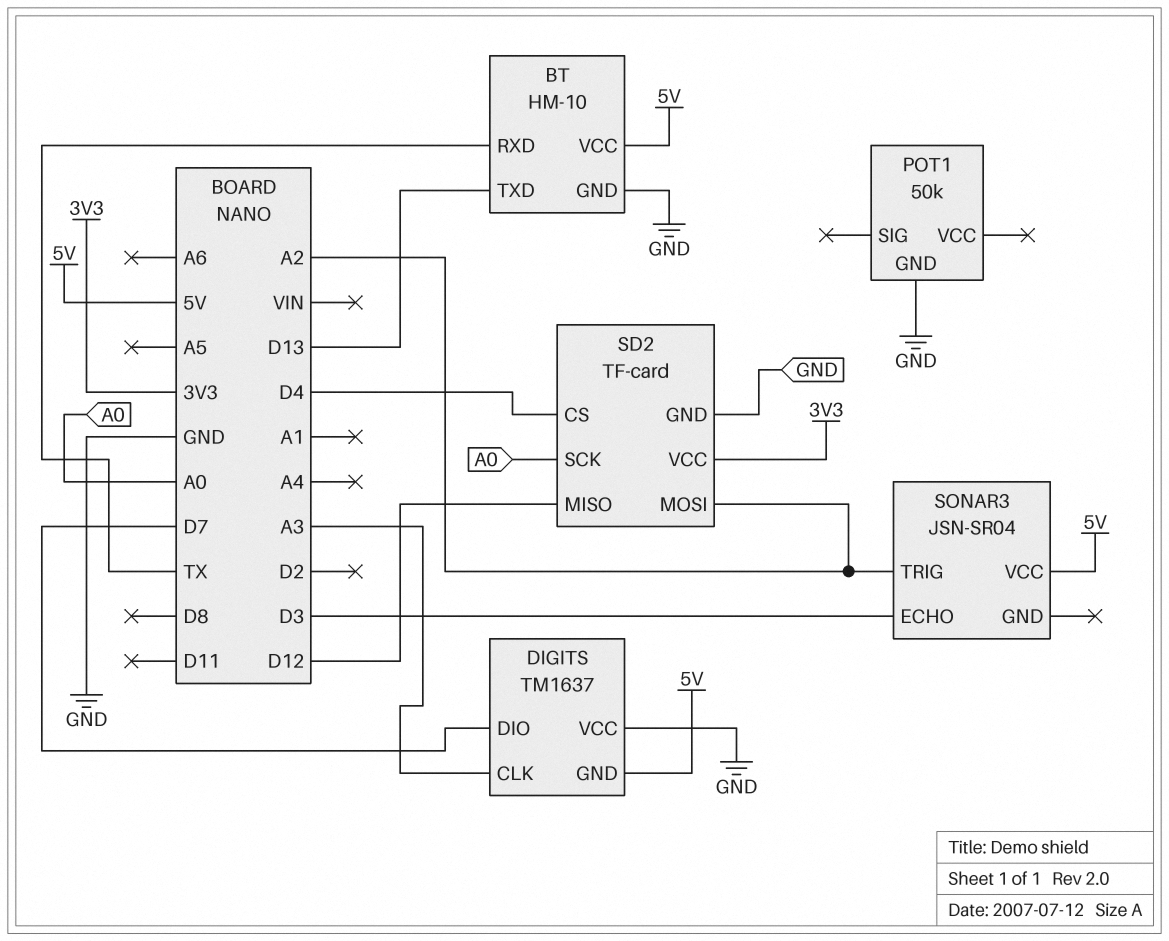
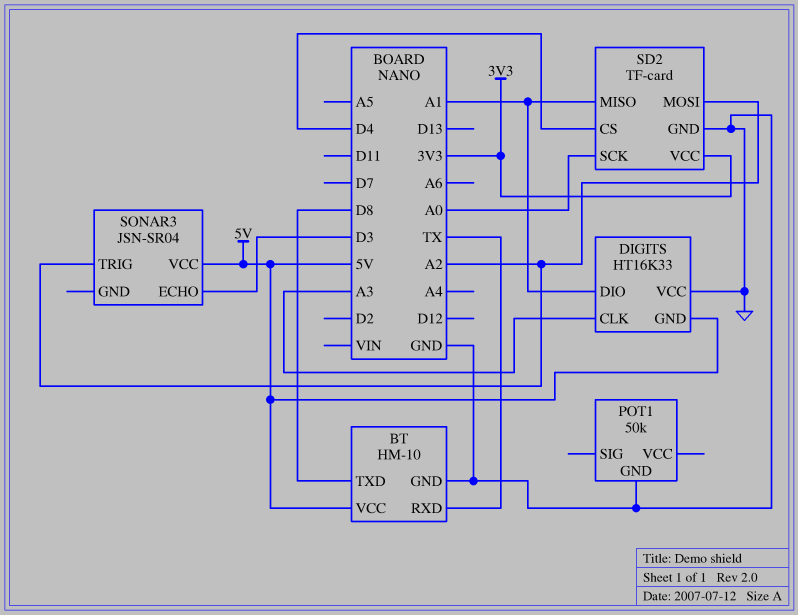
BT pin TXD: D13 -> D8
DIGITS: TM1637 -> HT16K33
DIGITS pin DIO: D7 -> A1
SD2 pin MISO: D12 -> A1

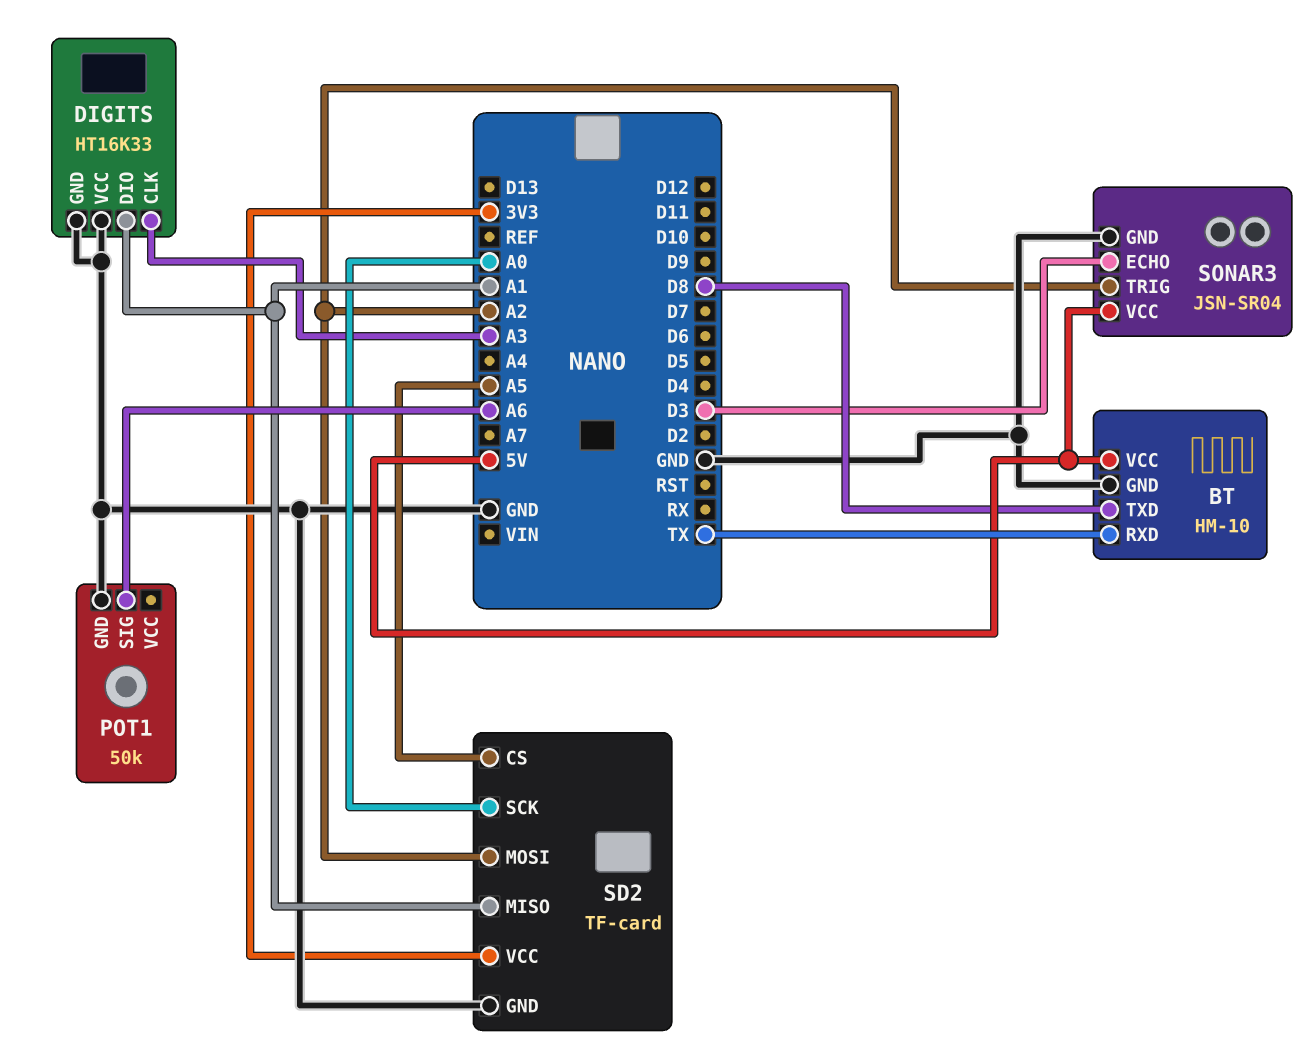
DIGITS pin GND: 5V -> GND
POT1 pin SIG: none -> A6
SD2 pin CS: D4 -> A5
SONAR3 pin GND: none -> GND

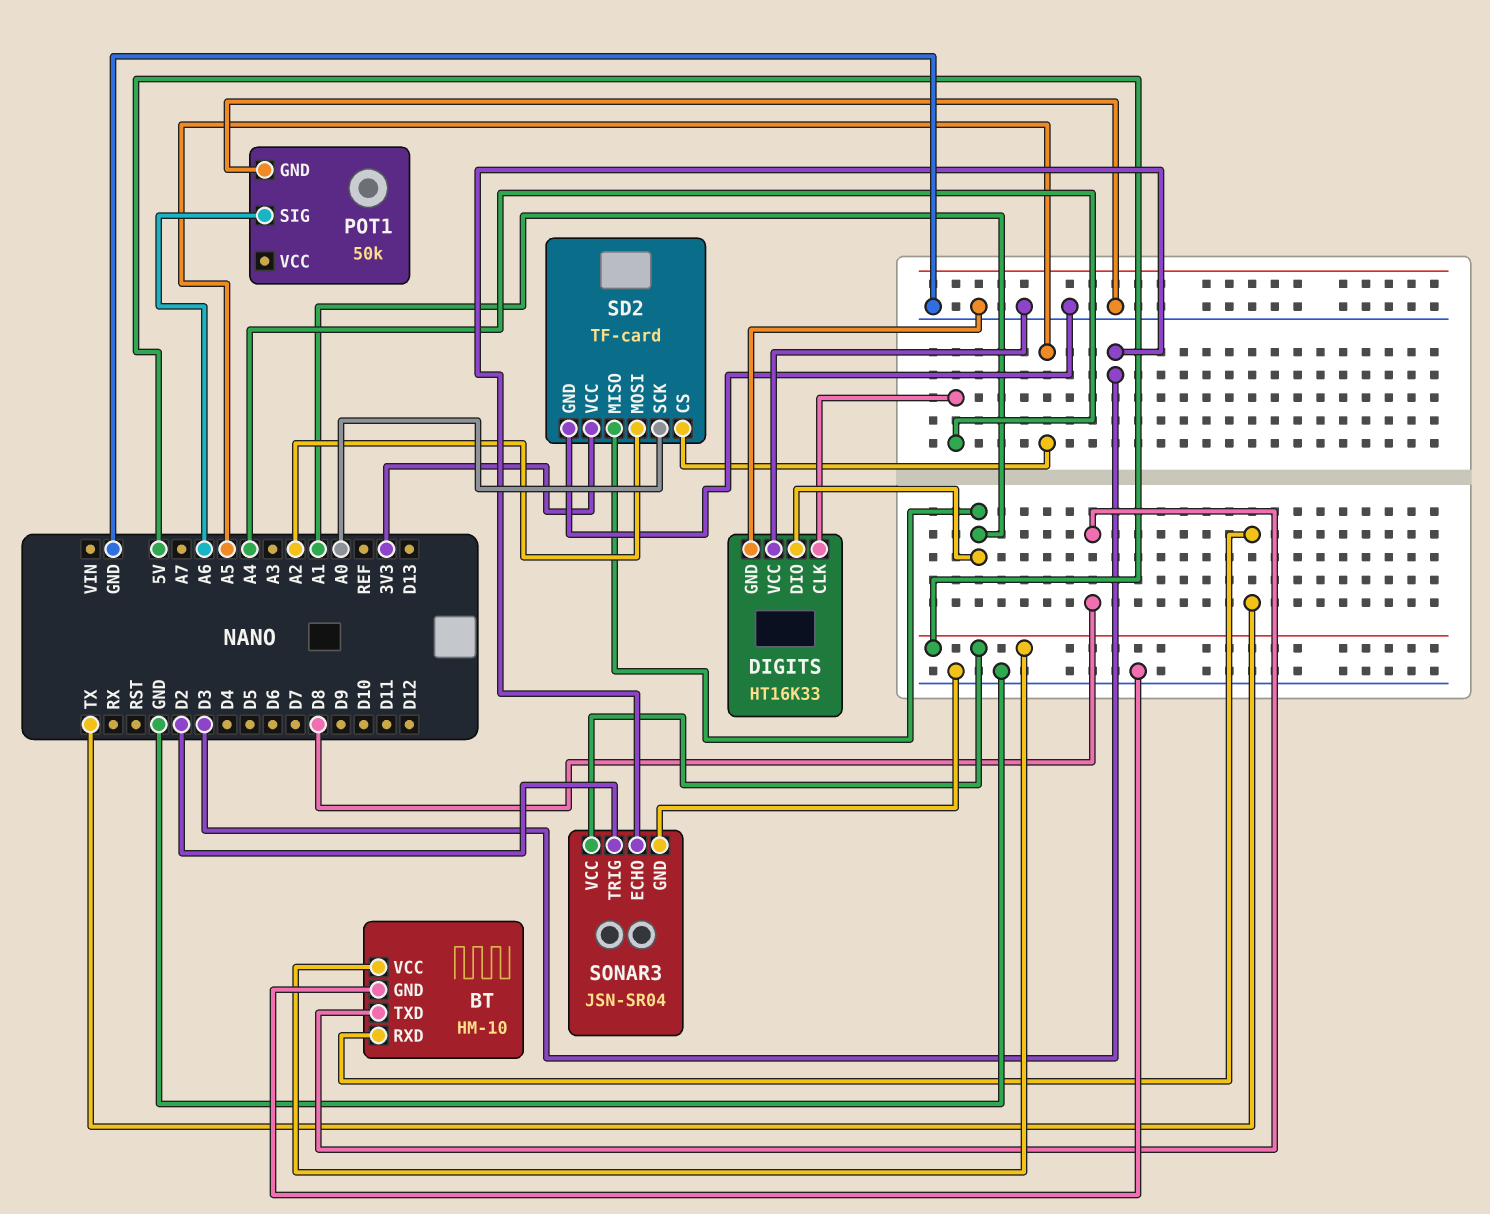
DIGITS pin CLK: A3 -> A4
SONAR3 pin TRIG: A2 -> D2

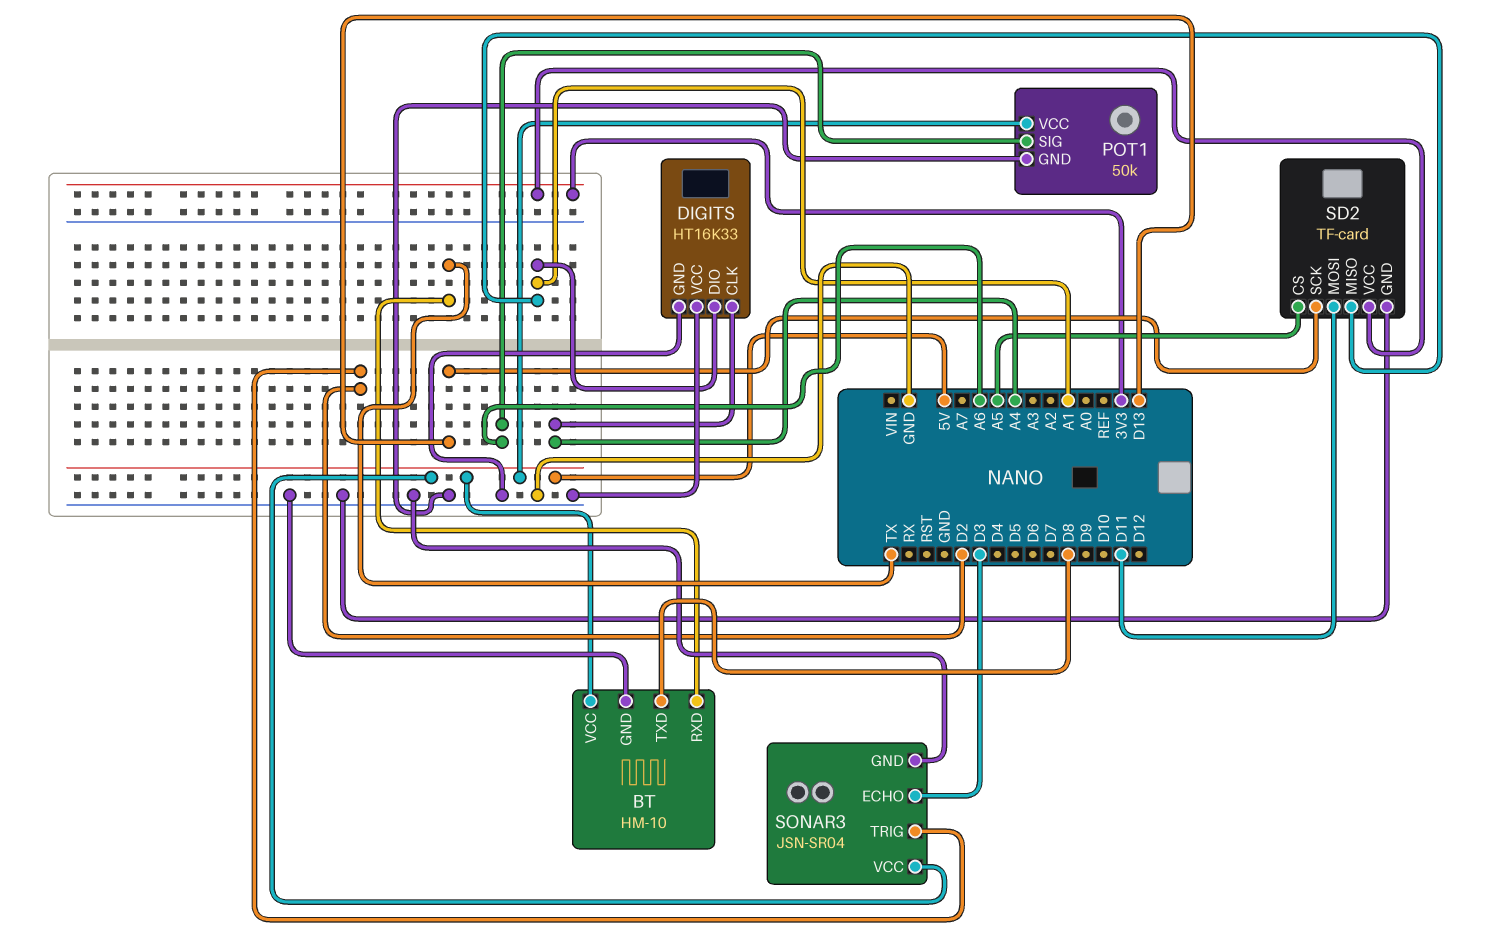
POT1 pin VCC: none -> 5V
SD2 pin MOSI: A2 -> D11
SD2 pin SCK: A0 -> D13

